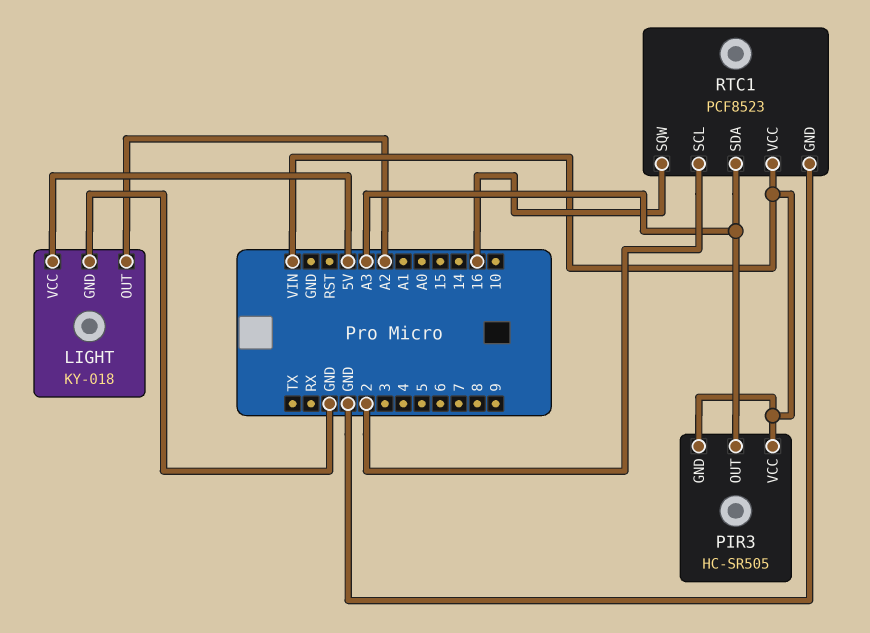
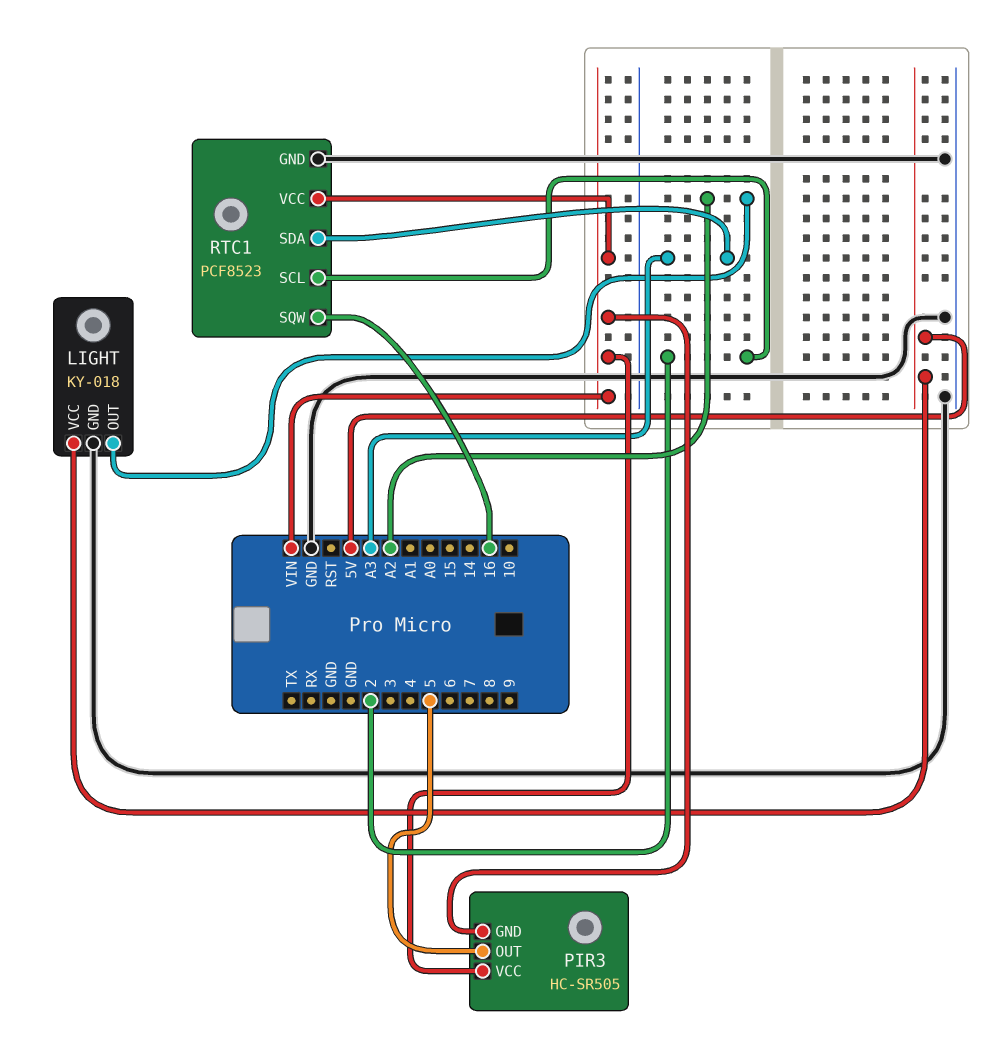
PIR3 pin OUT: A3 -> 5

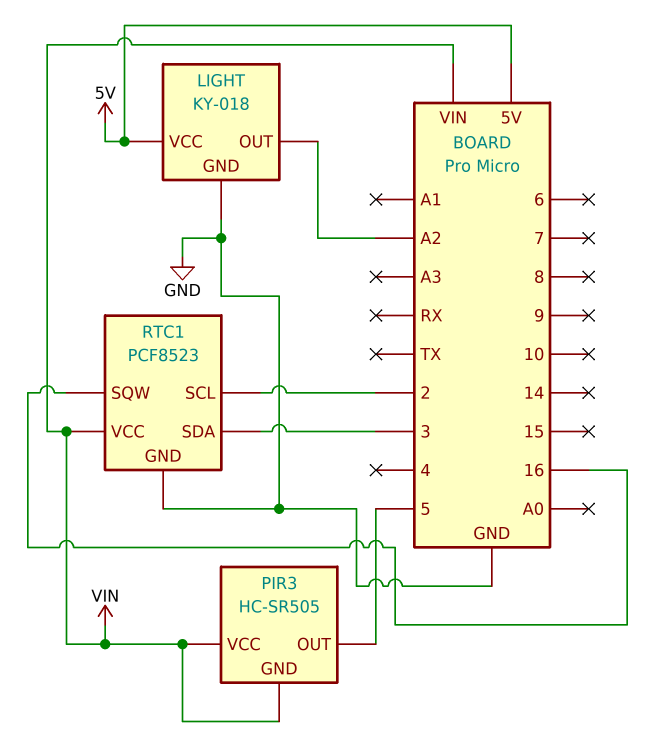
RTC1 pin SDA: A3 -> 3

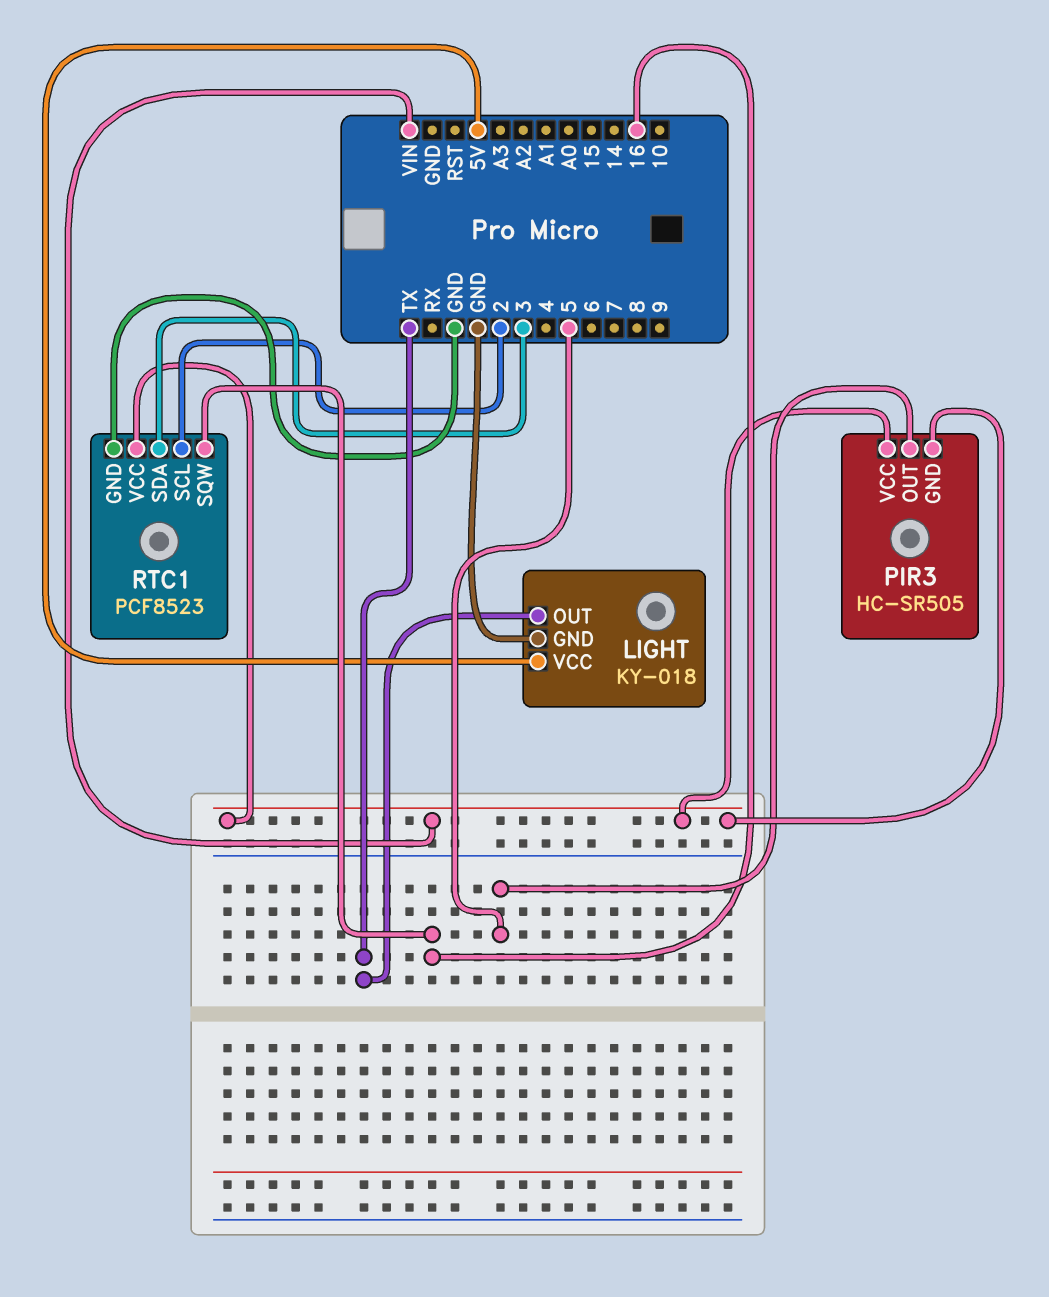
LIGHT pin OUT: A2 -> TX

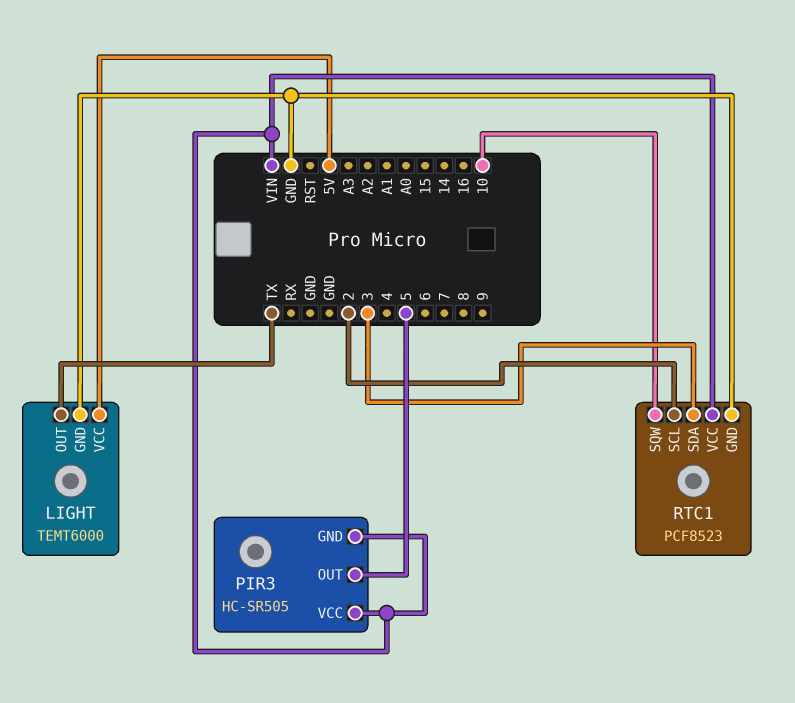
LIGHT: KY-018 -> TEMT6000
RTC1 pin SQW: 16 -> 10

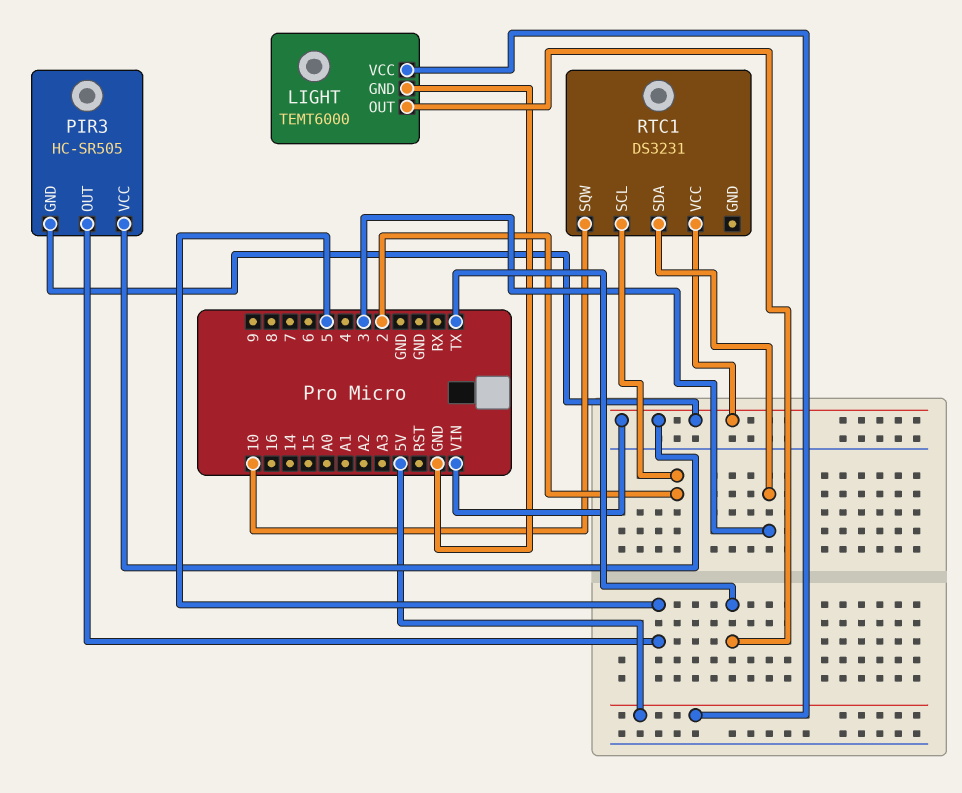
RTC1: PCF8523 -> DS3231
RTC1 pin GND: GND -> none

